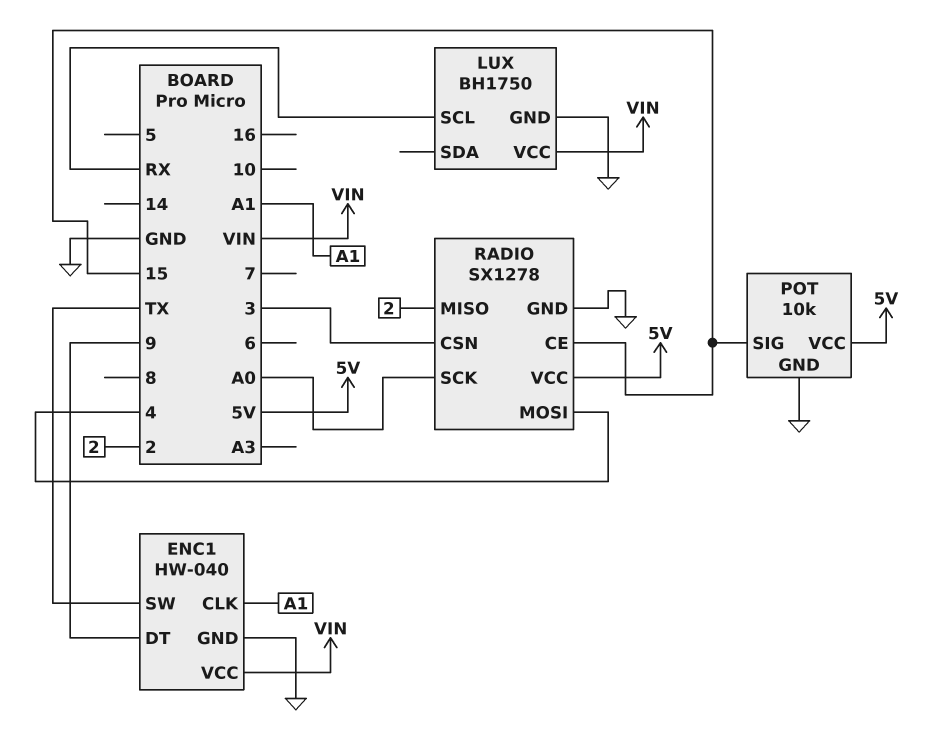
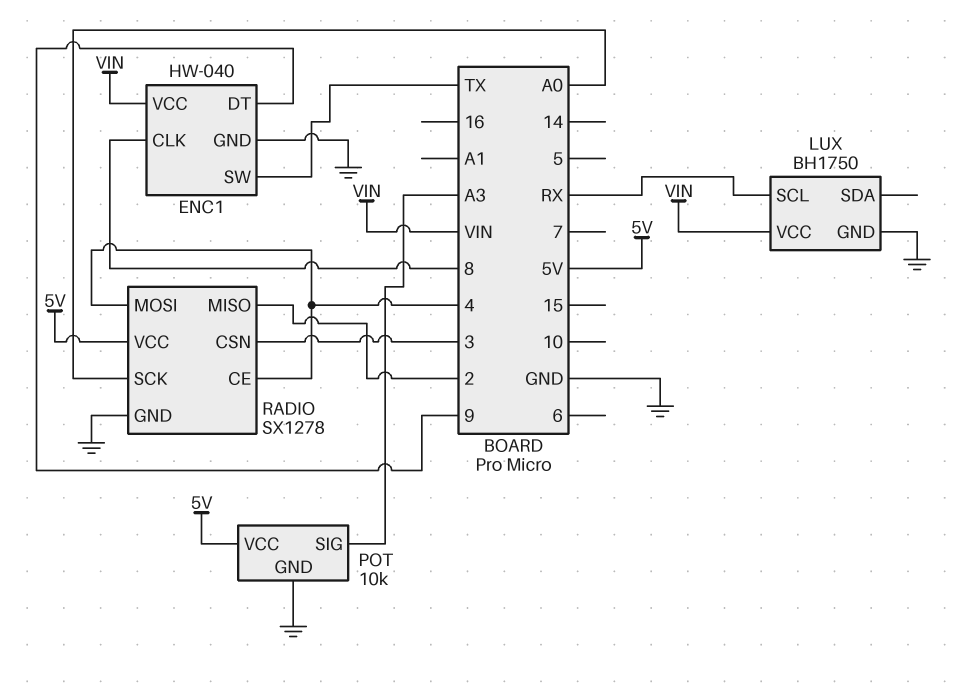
ENC1 pin CLK: A1 -> 8
POT pin SIG: 15 -> A3
RADIO pin CE: 15 -> 4

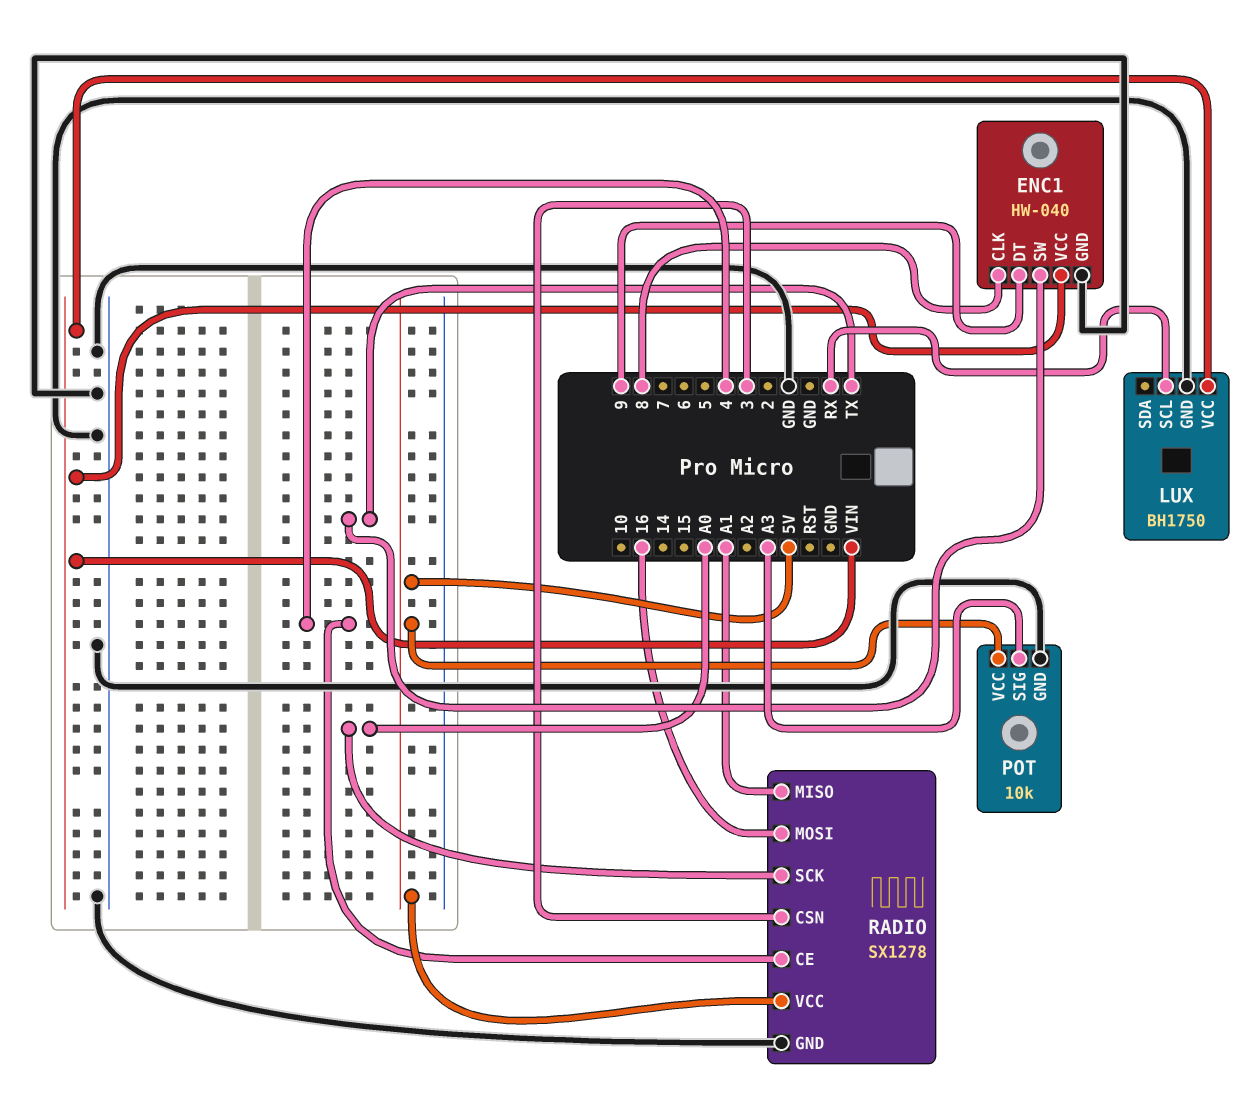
RADIO pin MISO: 2 -> A1
RADIO pin MOSI: 4 -> 16

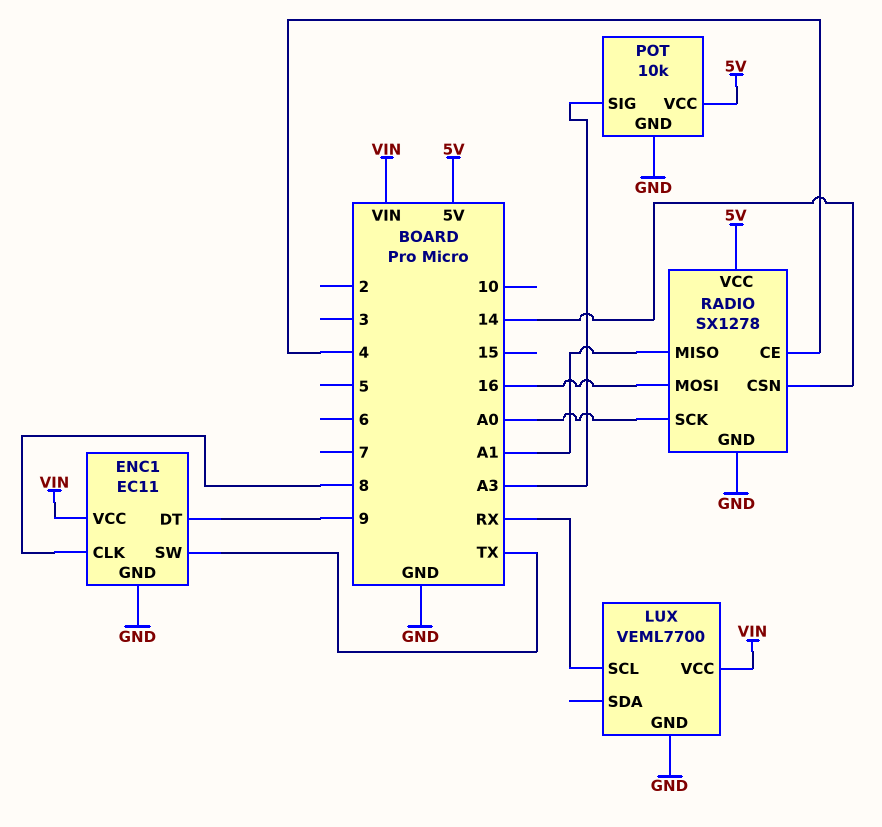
ENC1: HW-040 -> EC11
LUX: BH1750 -> VEML7700
RADIO pin CSN: 3 -> 14

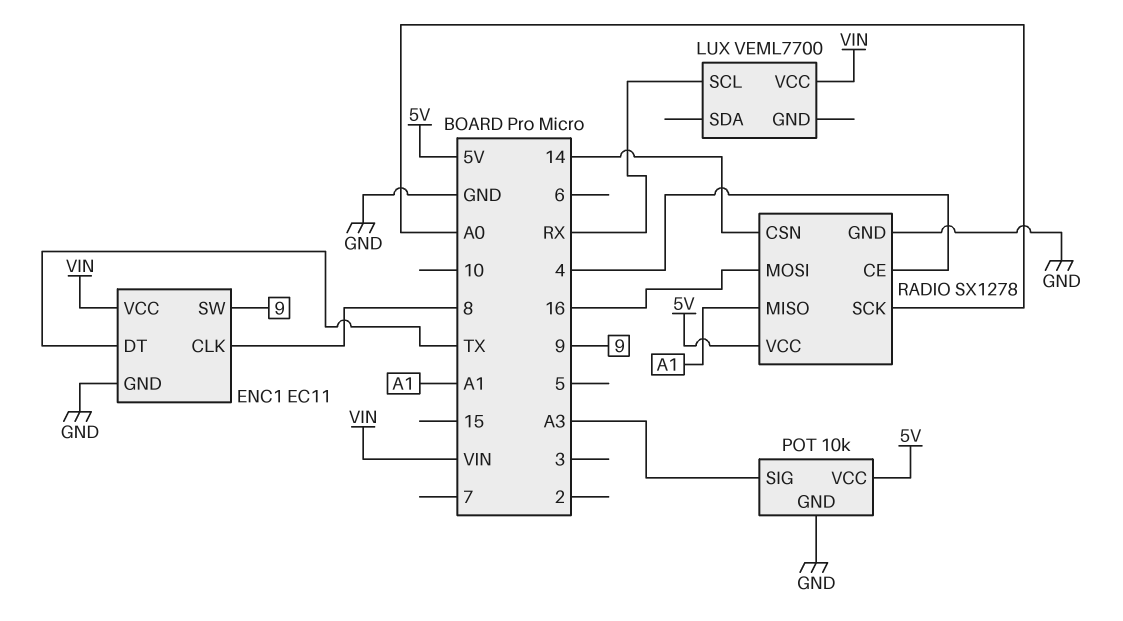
ENC1 pin DT: 9 -> TX
ENC1 pin SW: TX -> 9
LUX pin GND: GND -> none

